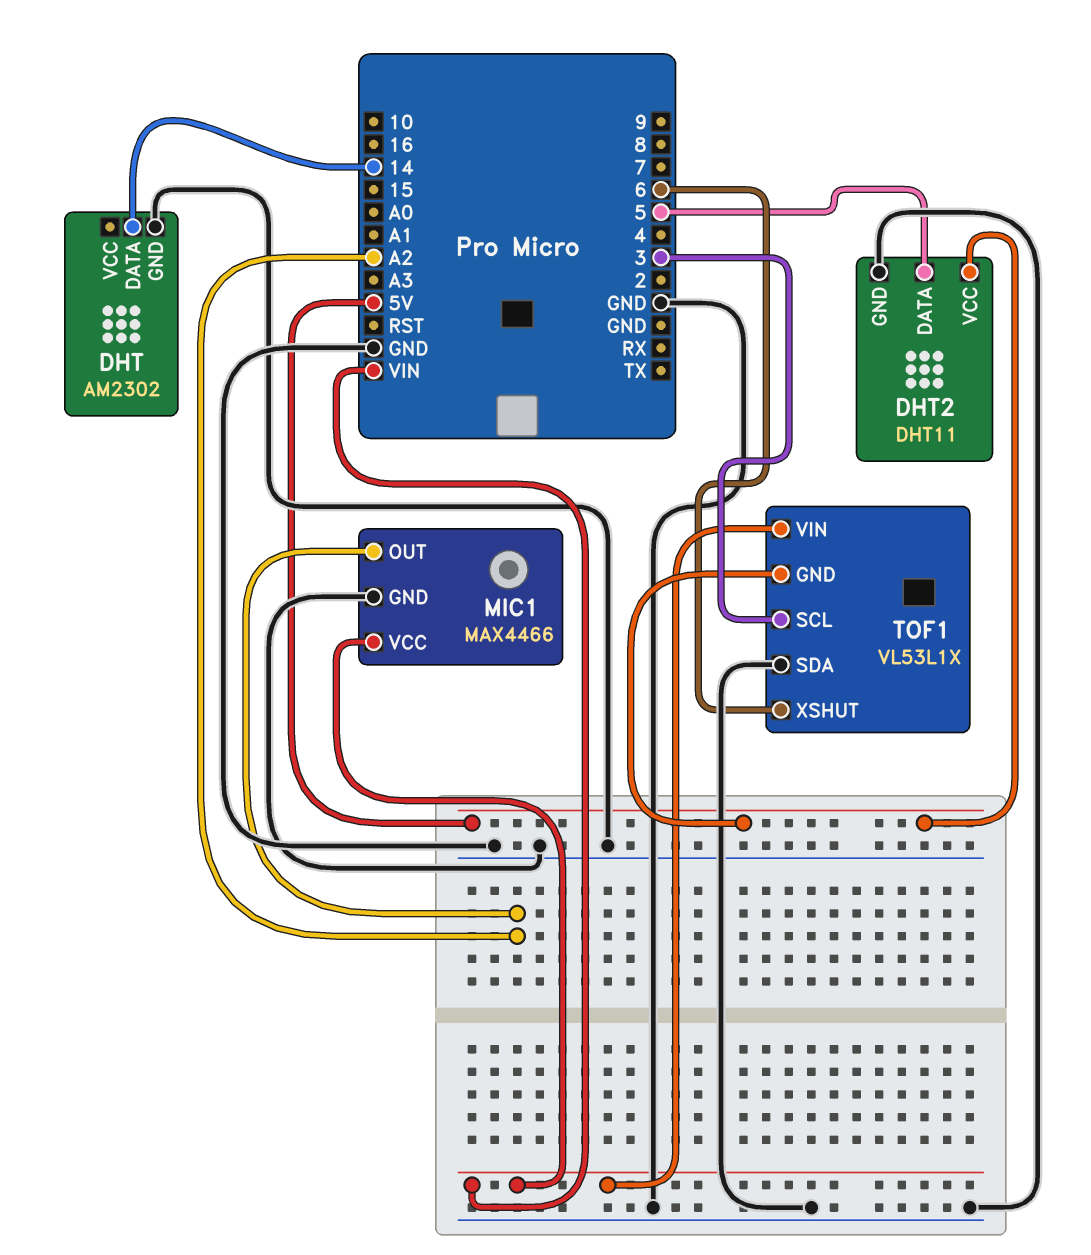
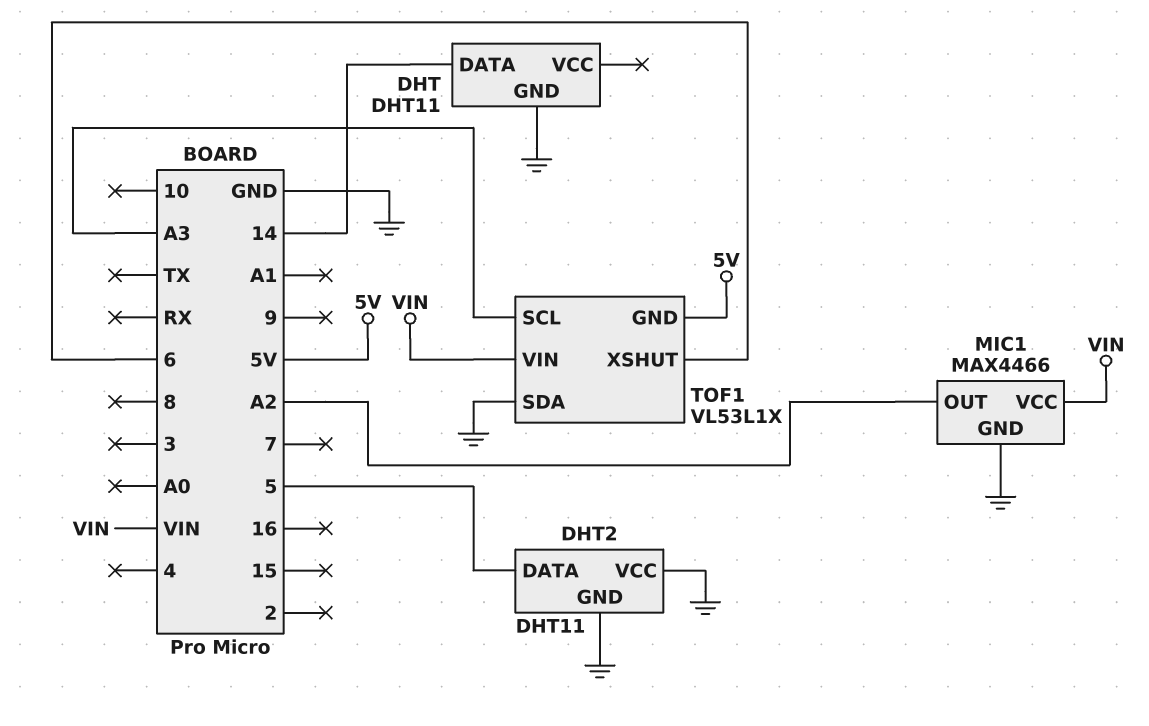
DHT: AM2302 -> DHT11
DHT2 pin VCC: 5V -> GND
TOF1 pin SCL: 3 -> A3

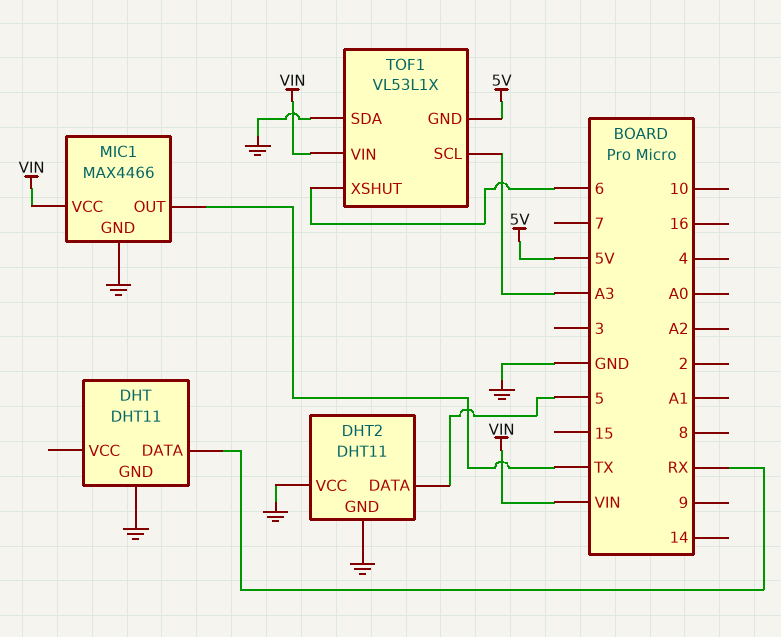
DHT pin DATA: 14 -> RX
MIC1 pin OUT: A2 -> TX

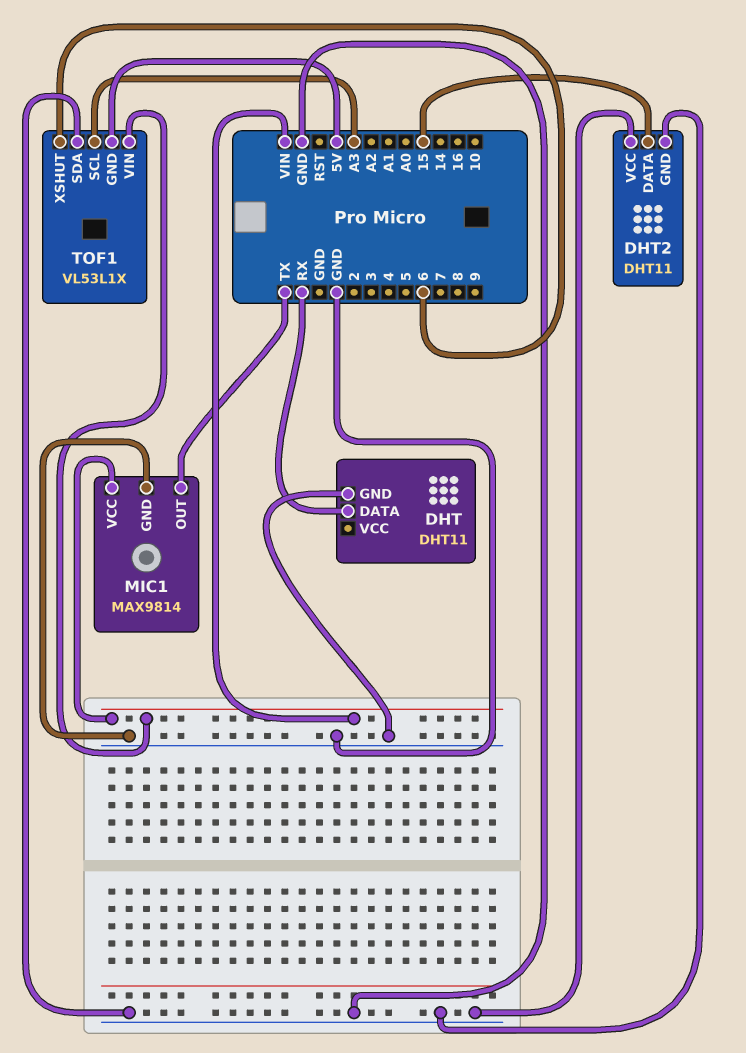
DHT2 pin DATA: 5 -> 15
MIC1: MAX4466 -> MAX9814

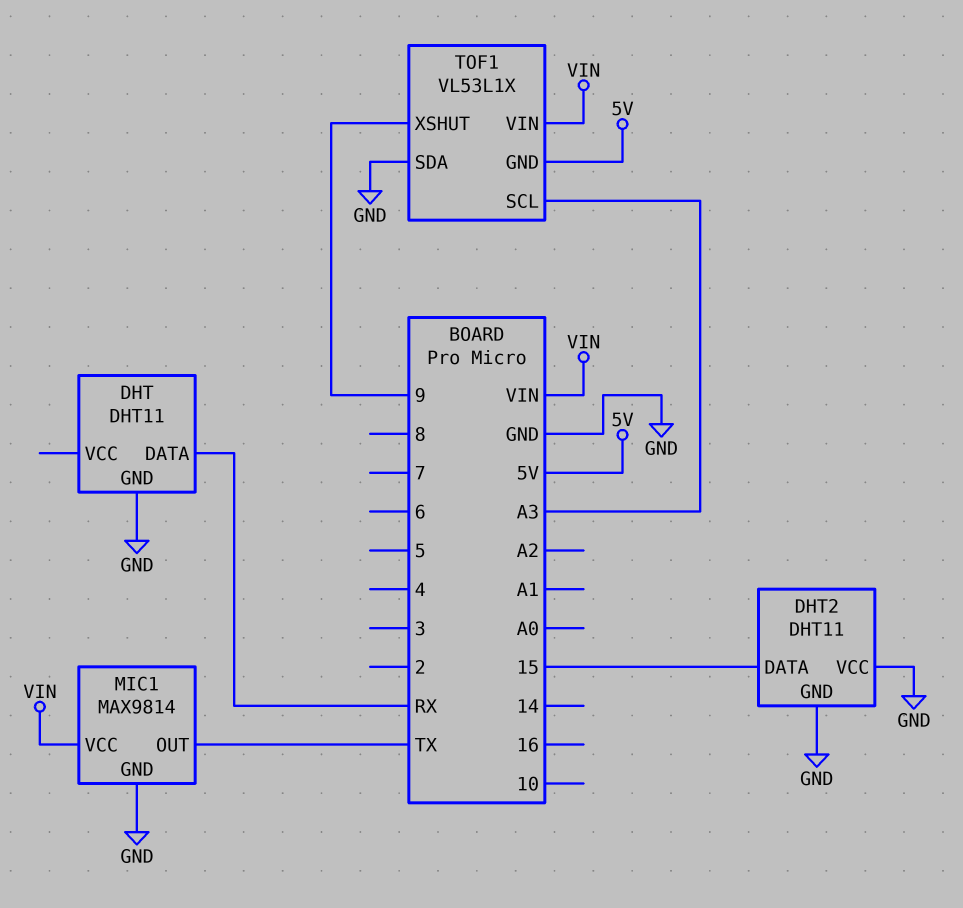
TOF1 pin XSHUT: 6 -> 9

